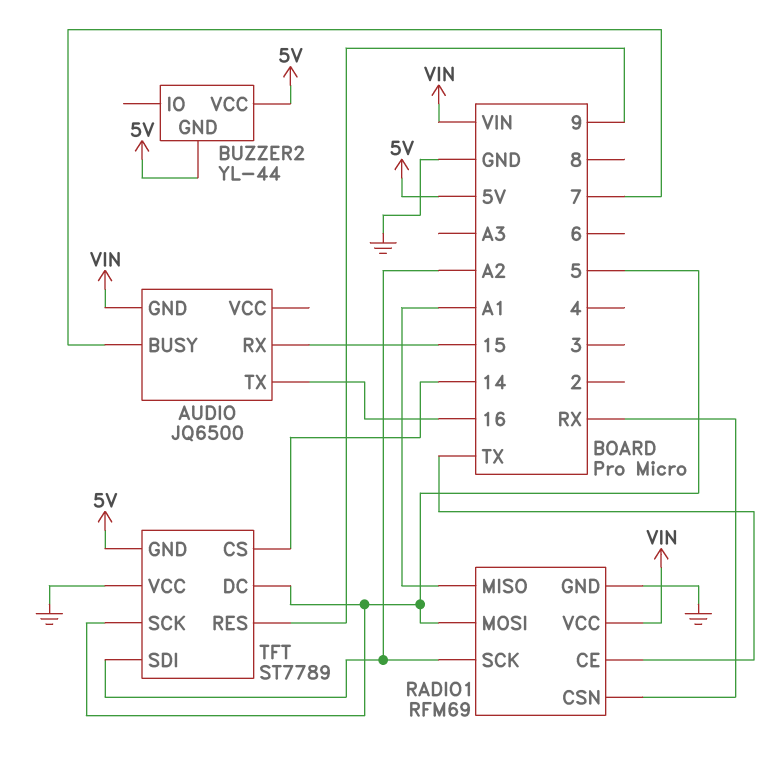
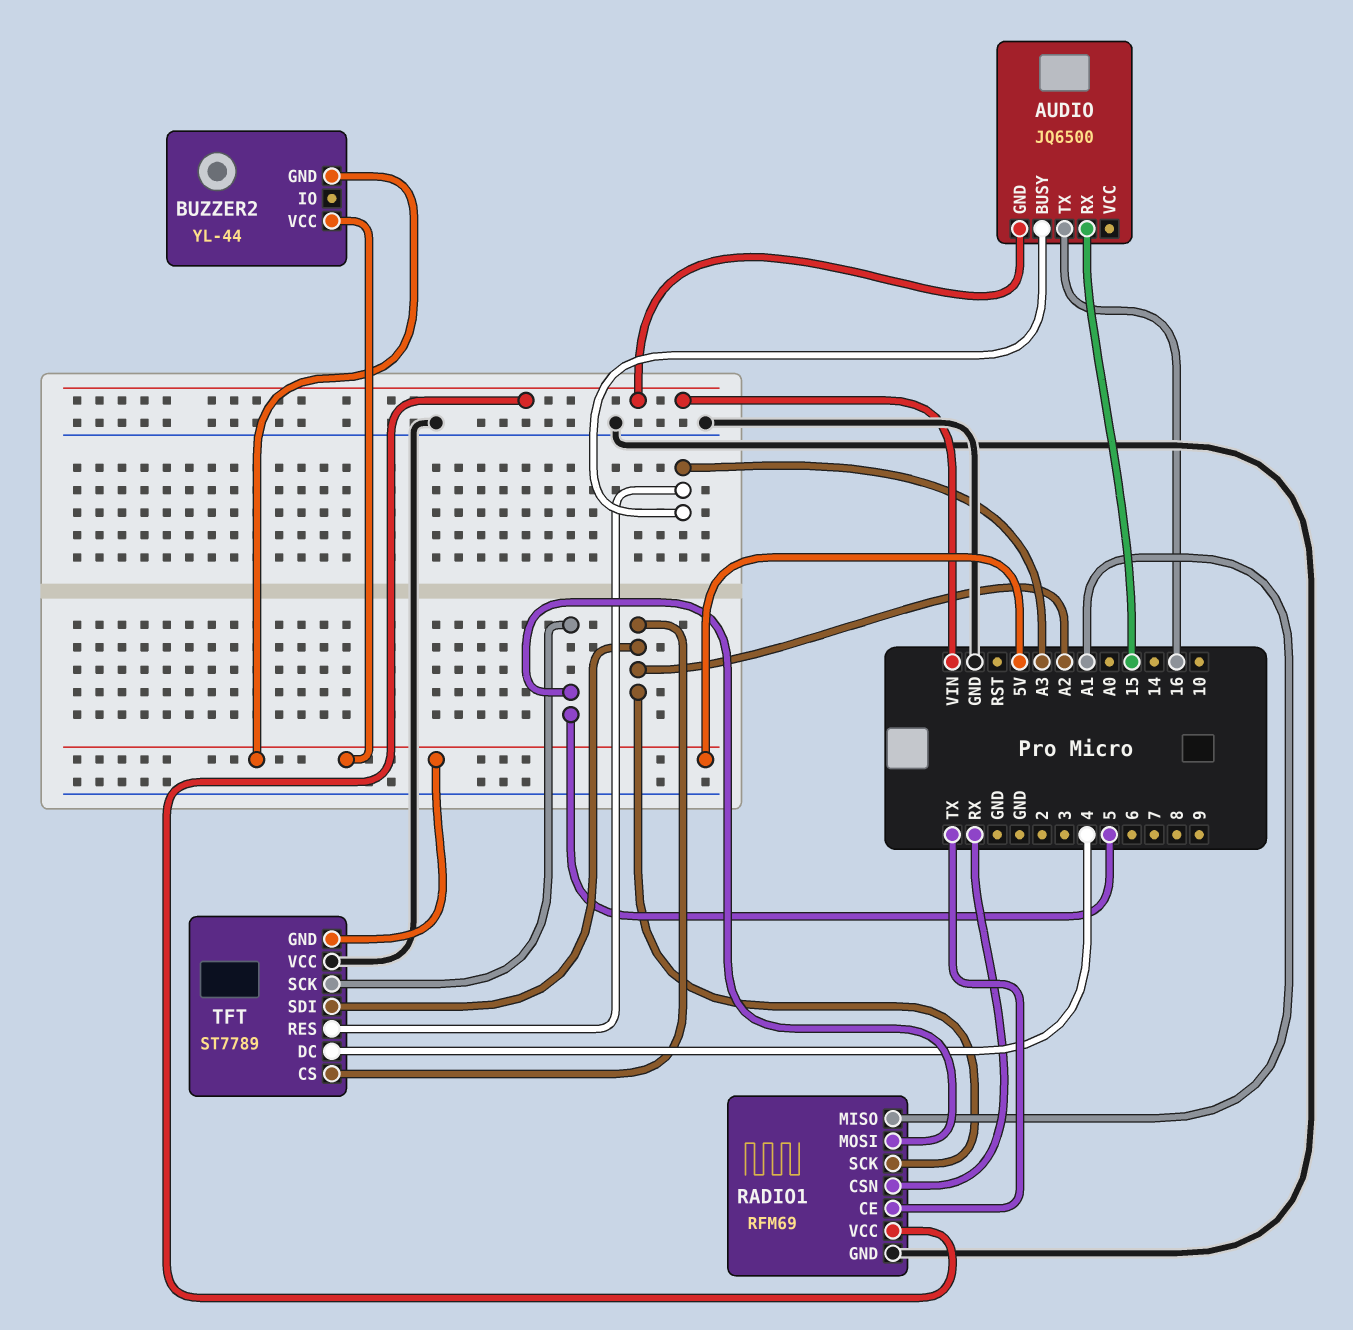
AUDIO pin BUSY: 7 -> A3
TFT pin CS: 14 -> A2
TFT pin DC: 5 -> 4
TFT pin RES: 9 -> A3

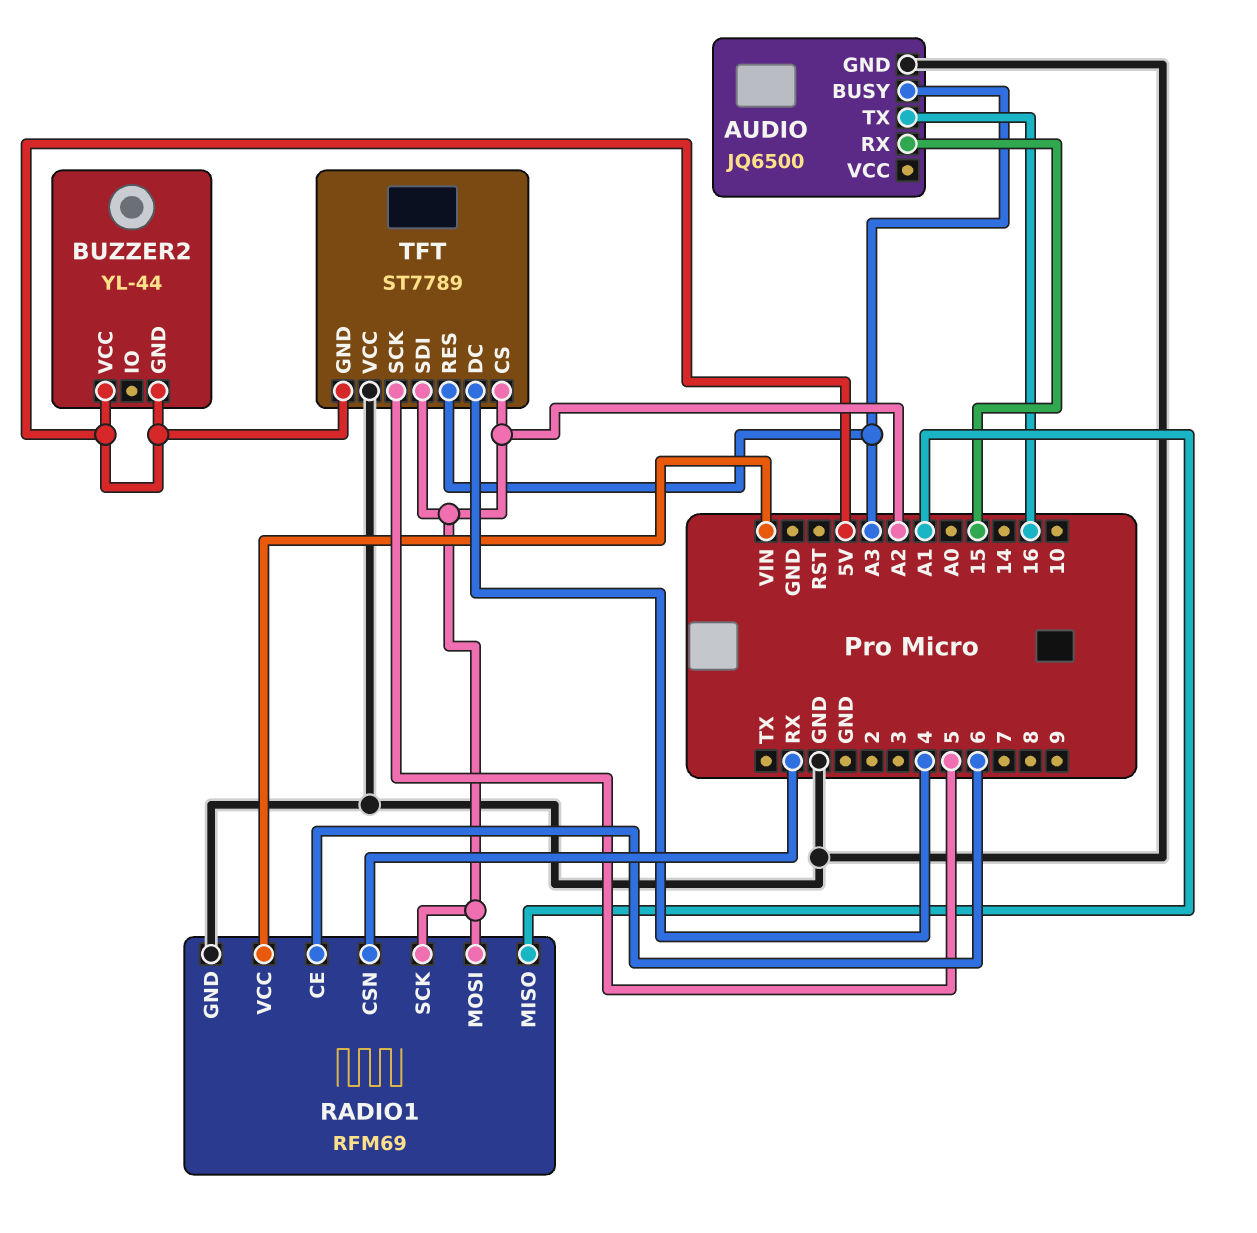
AUDIO pin GND: VIN -> GND
RADIO1 pin CE: TX -> 6
RADIO1 pin MOSI: 5 -> A2

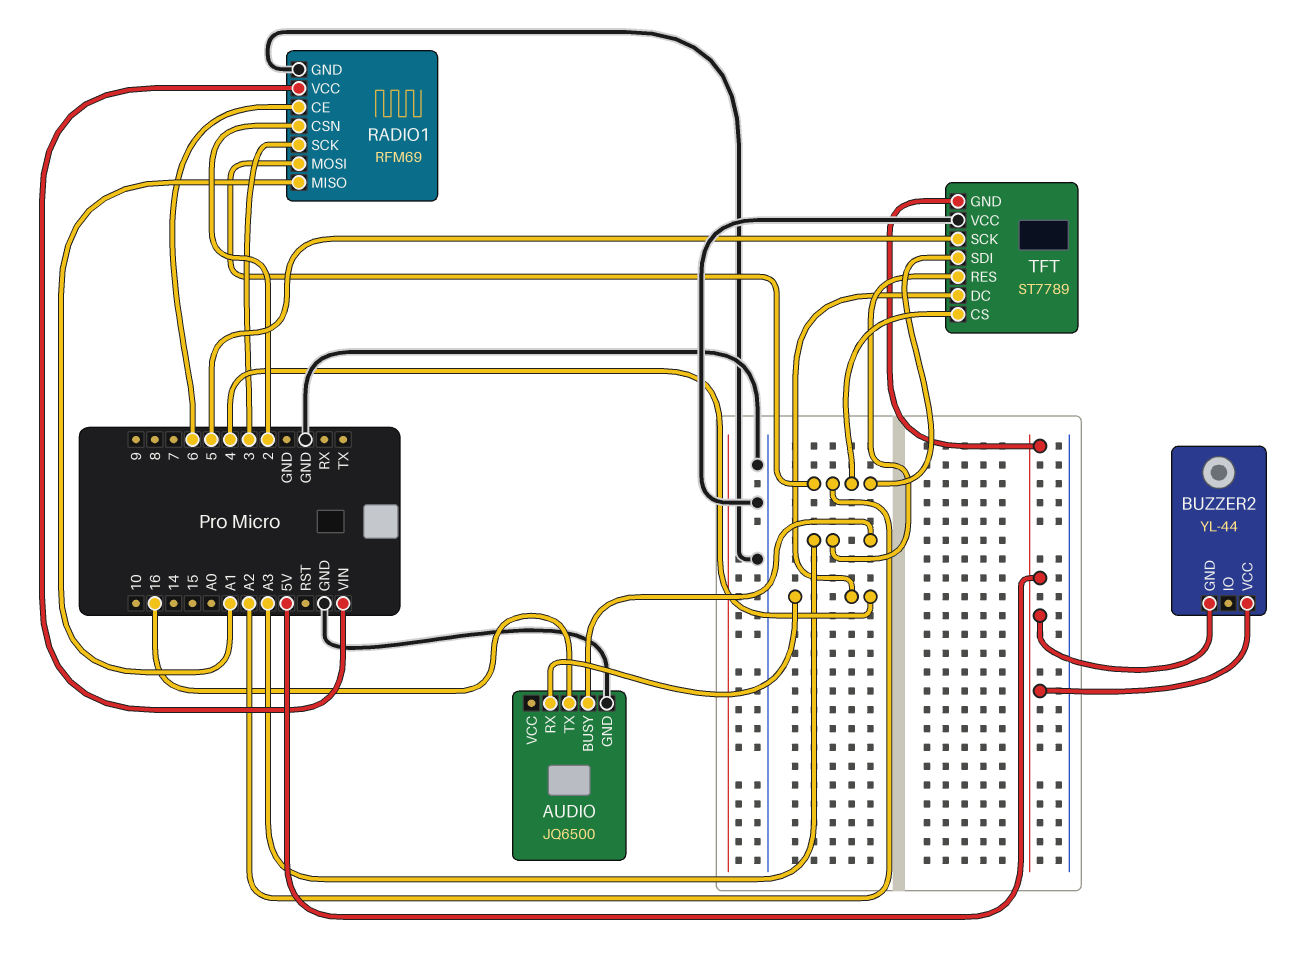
AUDIO pin RX: 15 -> 4
RADIO1 pin CSN: RX -> 2
RADIO1 pin SCK: A2 -> 3

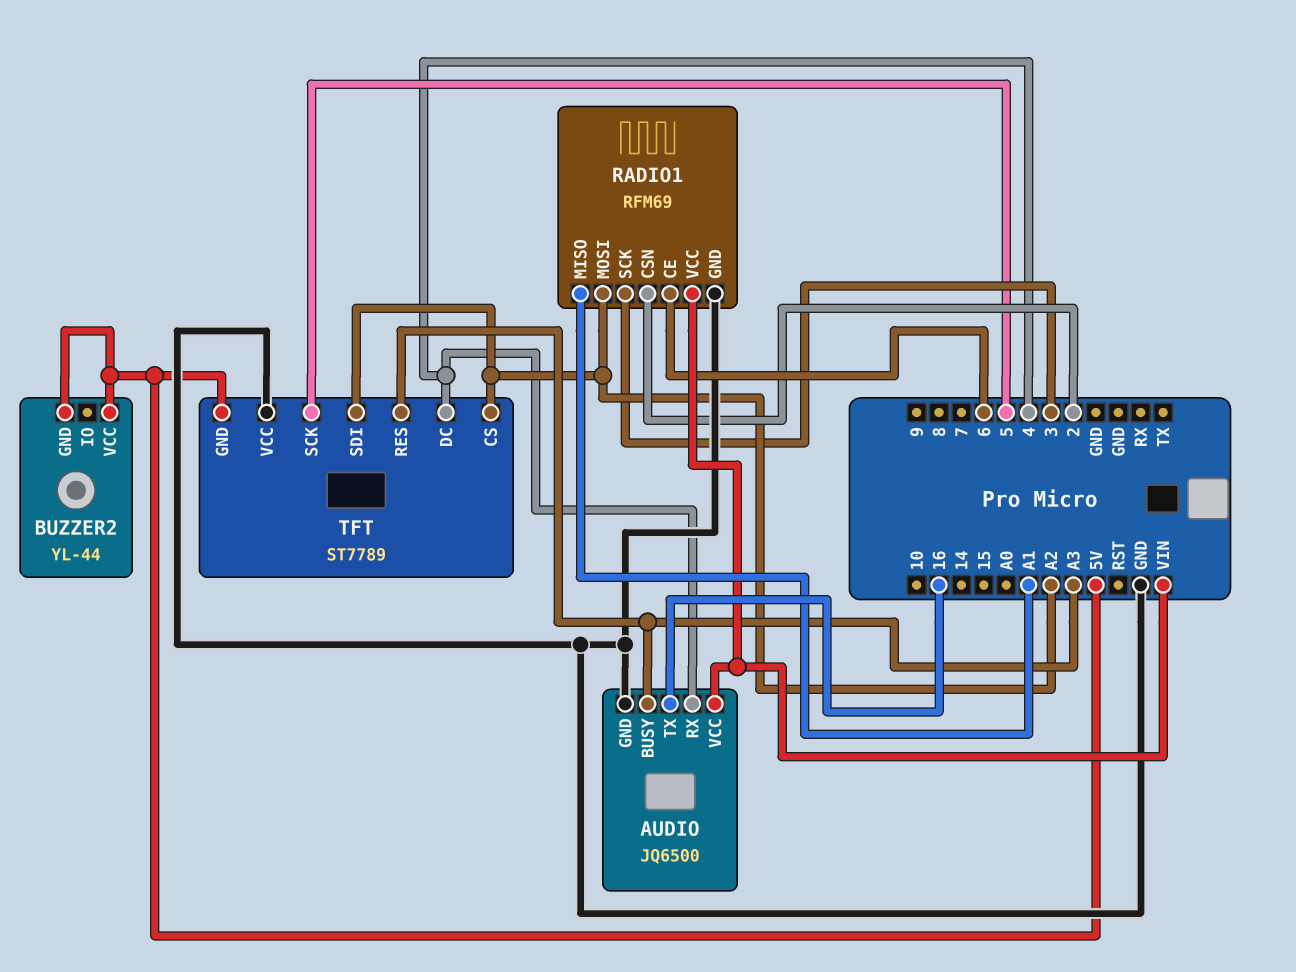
AUDIO pin VCC: none -> VIN

